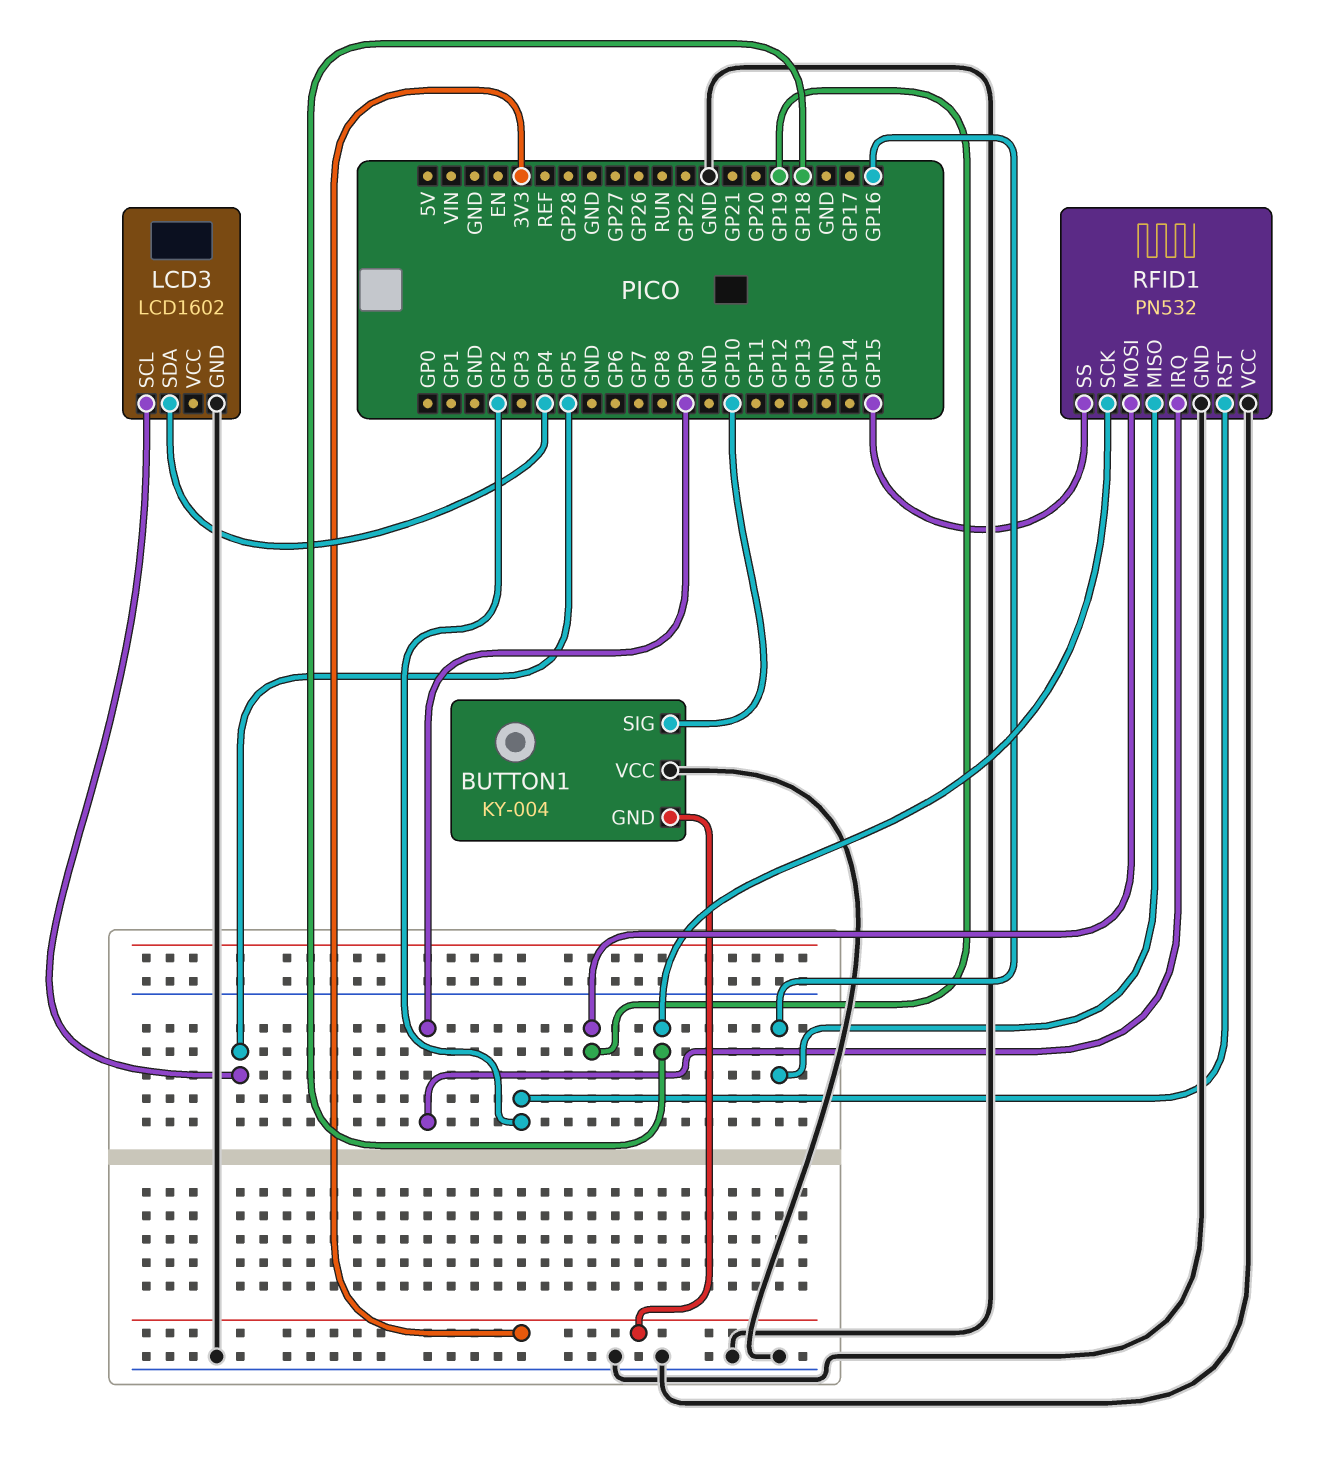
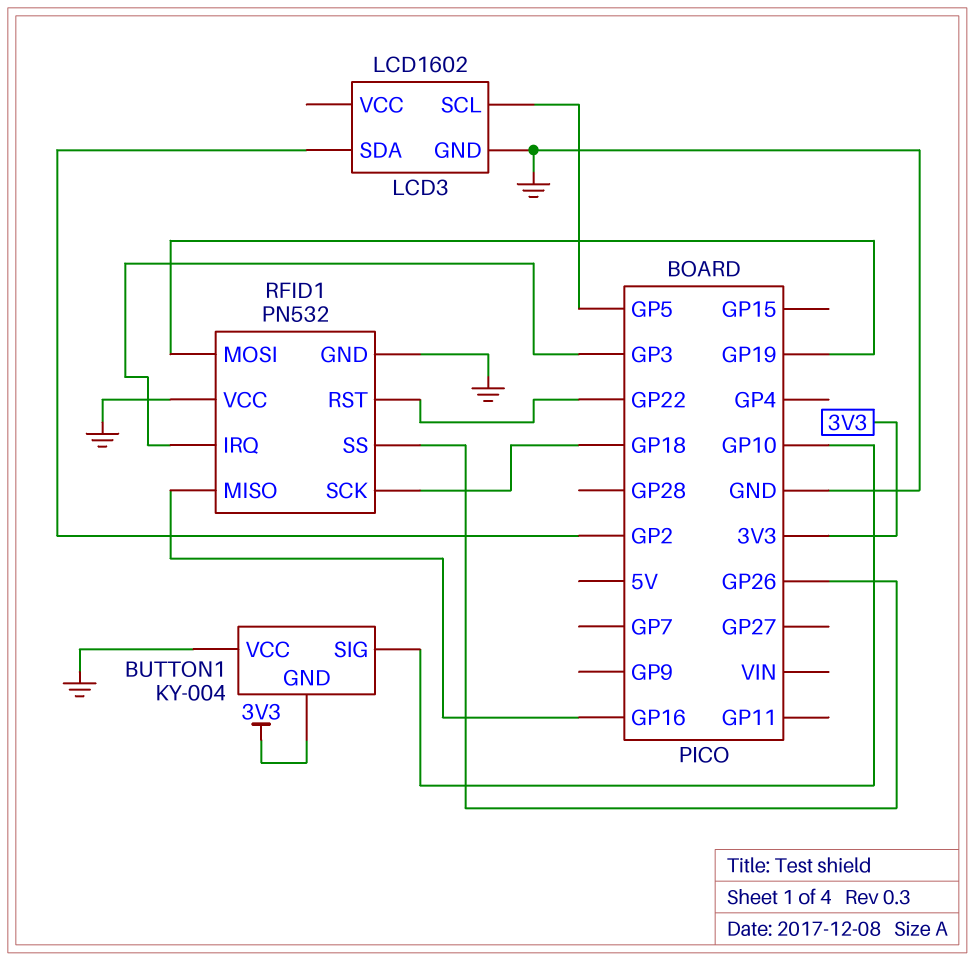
LCD3 pin SDA: GP4 -> GP2
RFID1 pin IRQ: GP9 -> GP3
RFID1 pin RST: GP2 -> GP22
RFID1 pin SS: GP15 -> GP26

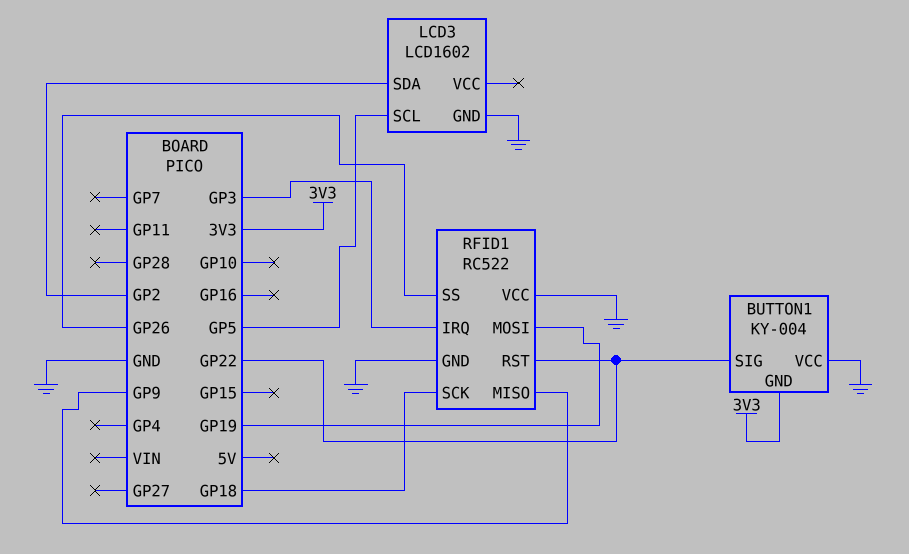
BUTTON1 pin SIG: GP10 -> GP22
RFID1: PN532 -> RC522
RFID1 pin MISO: GP16 -> GP9

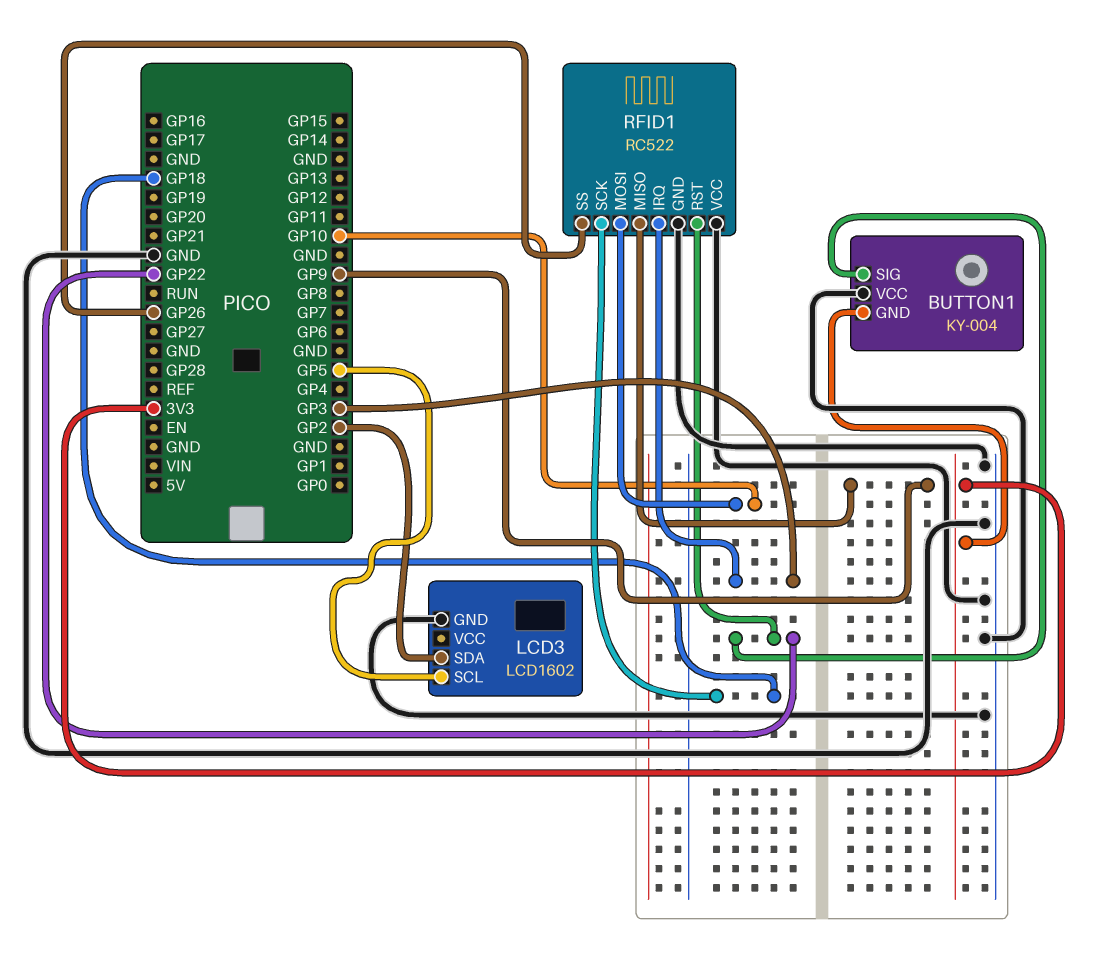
RFID1 pin MOSI: GP19 -> GP10

